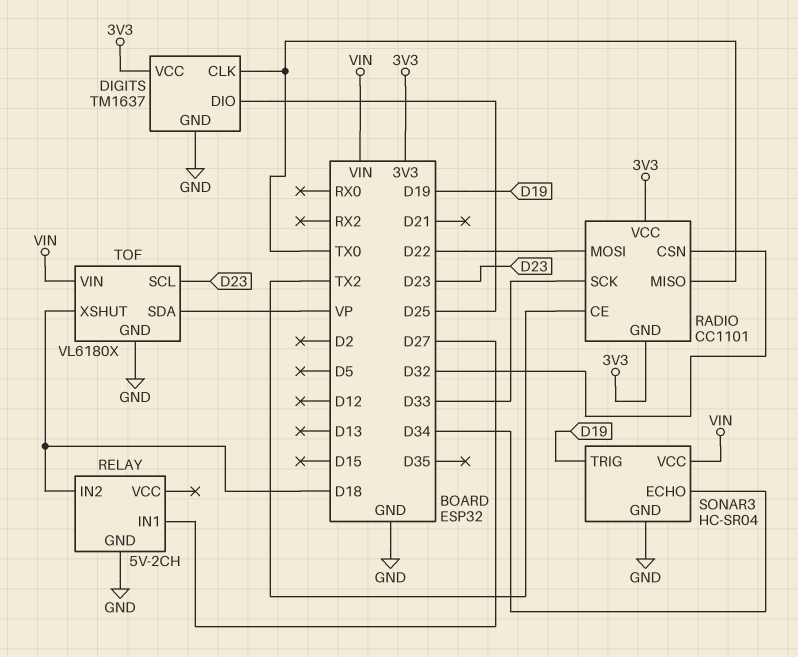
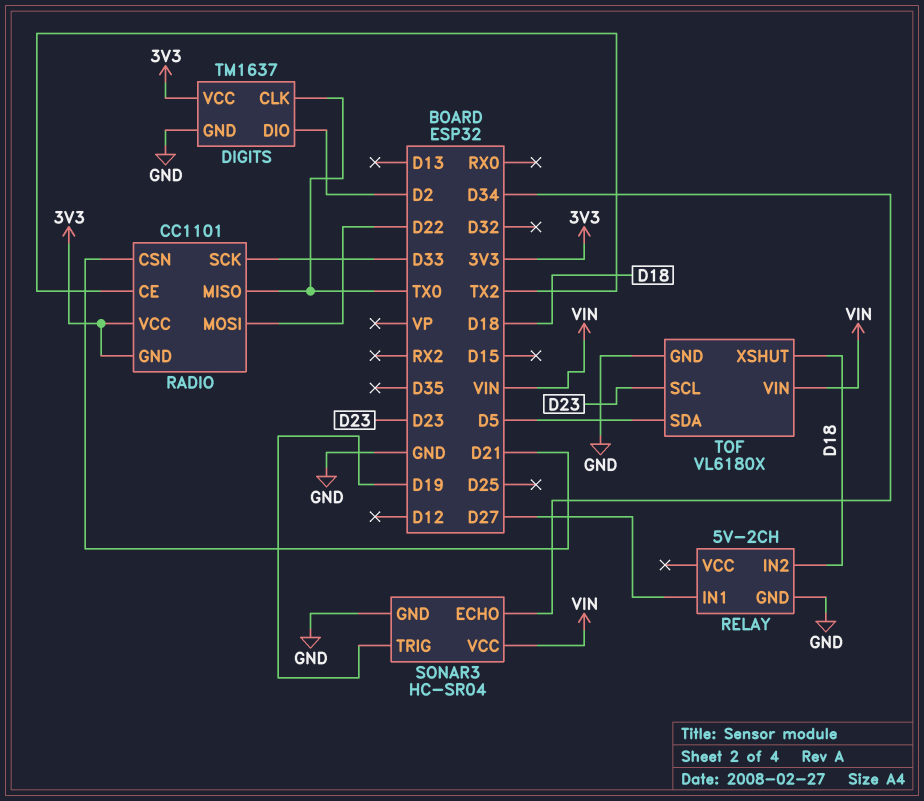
DIGITS pin DIO: D25 -> D2
RADIO pin CSN: D32 -> D21
TOF pin SDA: VP -> D5

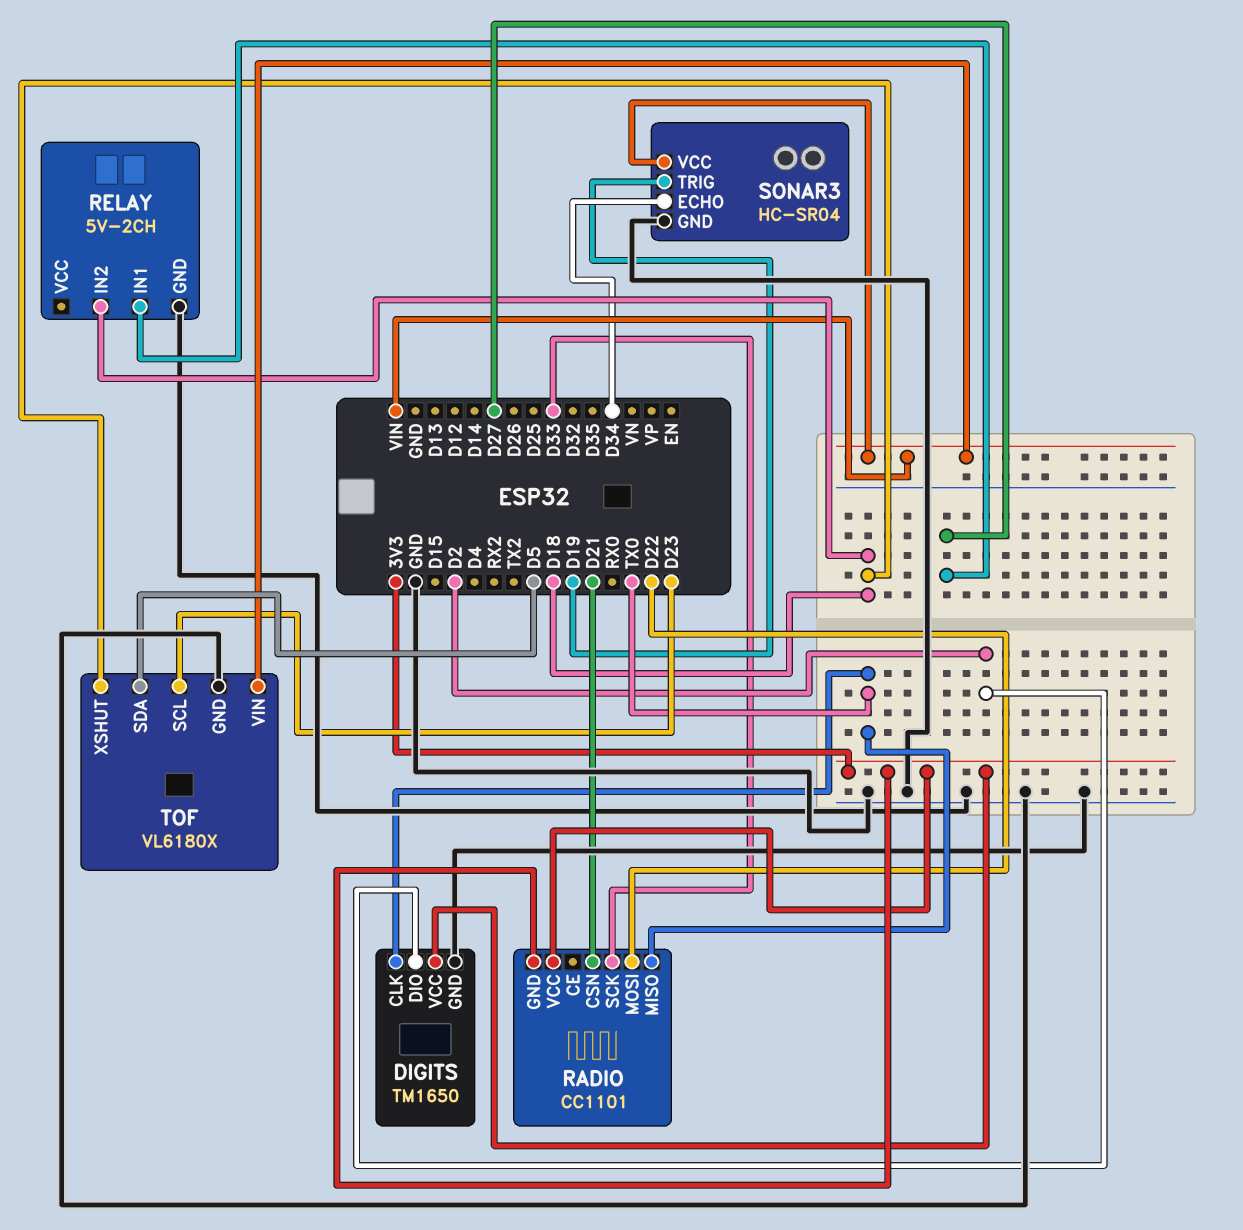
DIGITS: TM1637 -> TM1650
RADIO pin CE: TX2 -> none

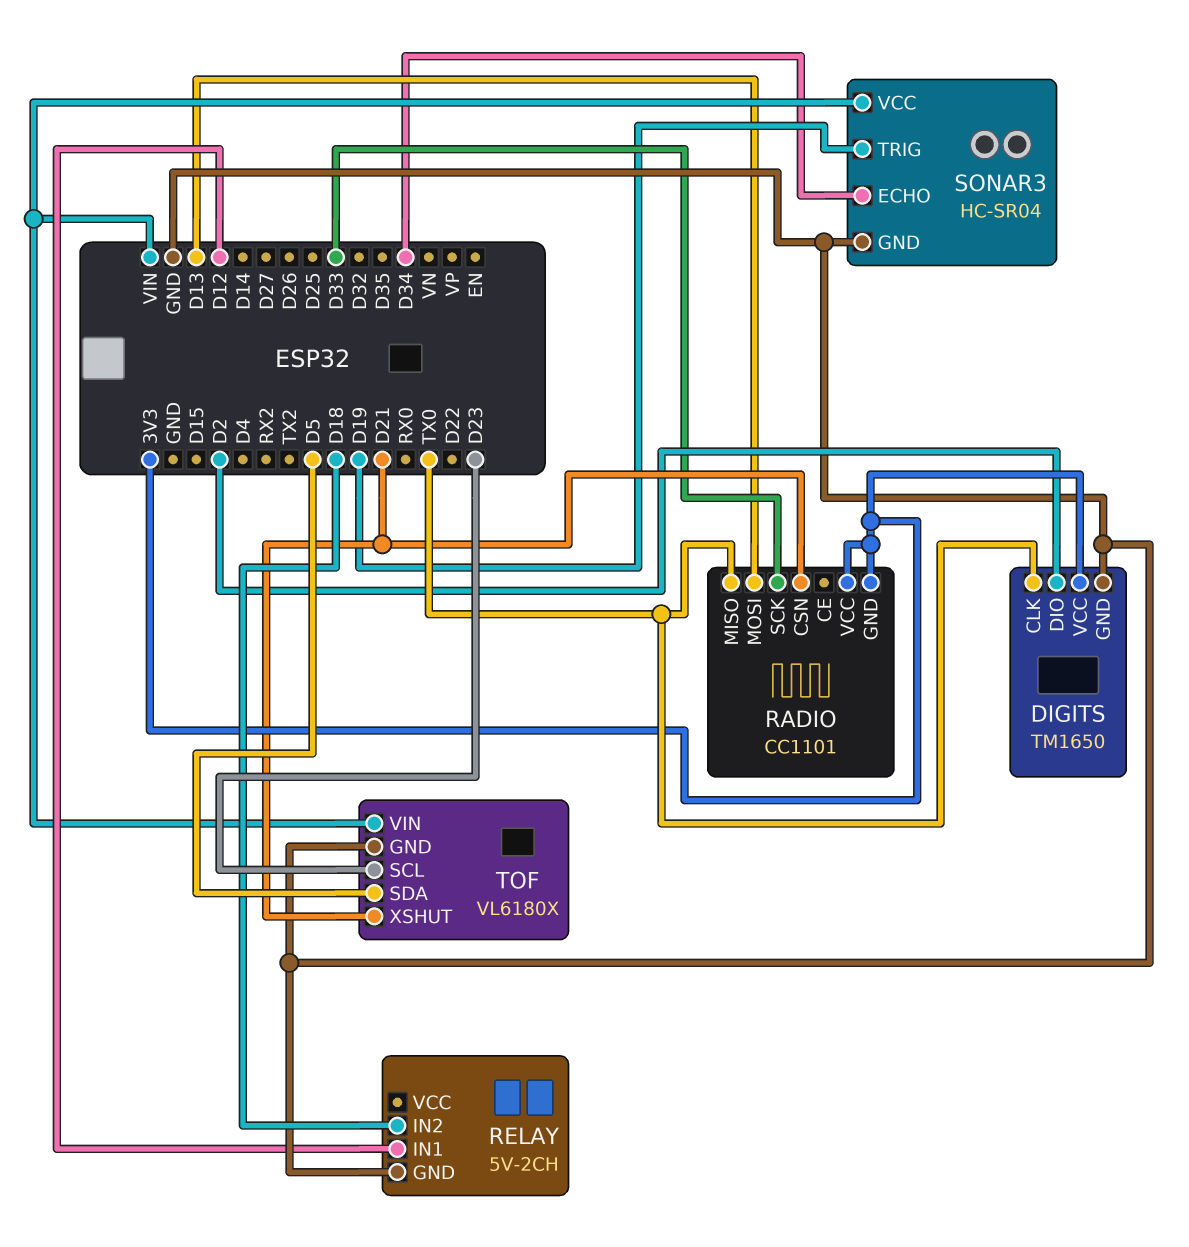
RADIO pin MOSI: D22 -> D13
RELAY pin IN1: D27 -> D12
TOF pin XSHUT: D18 -> D21

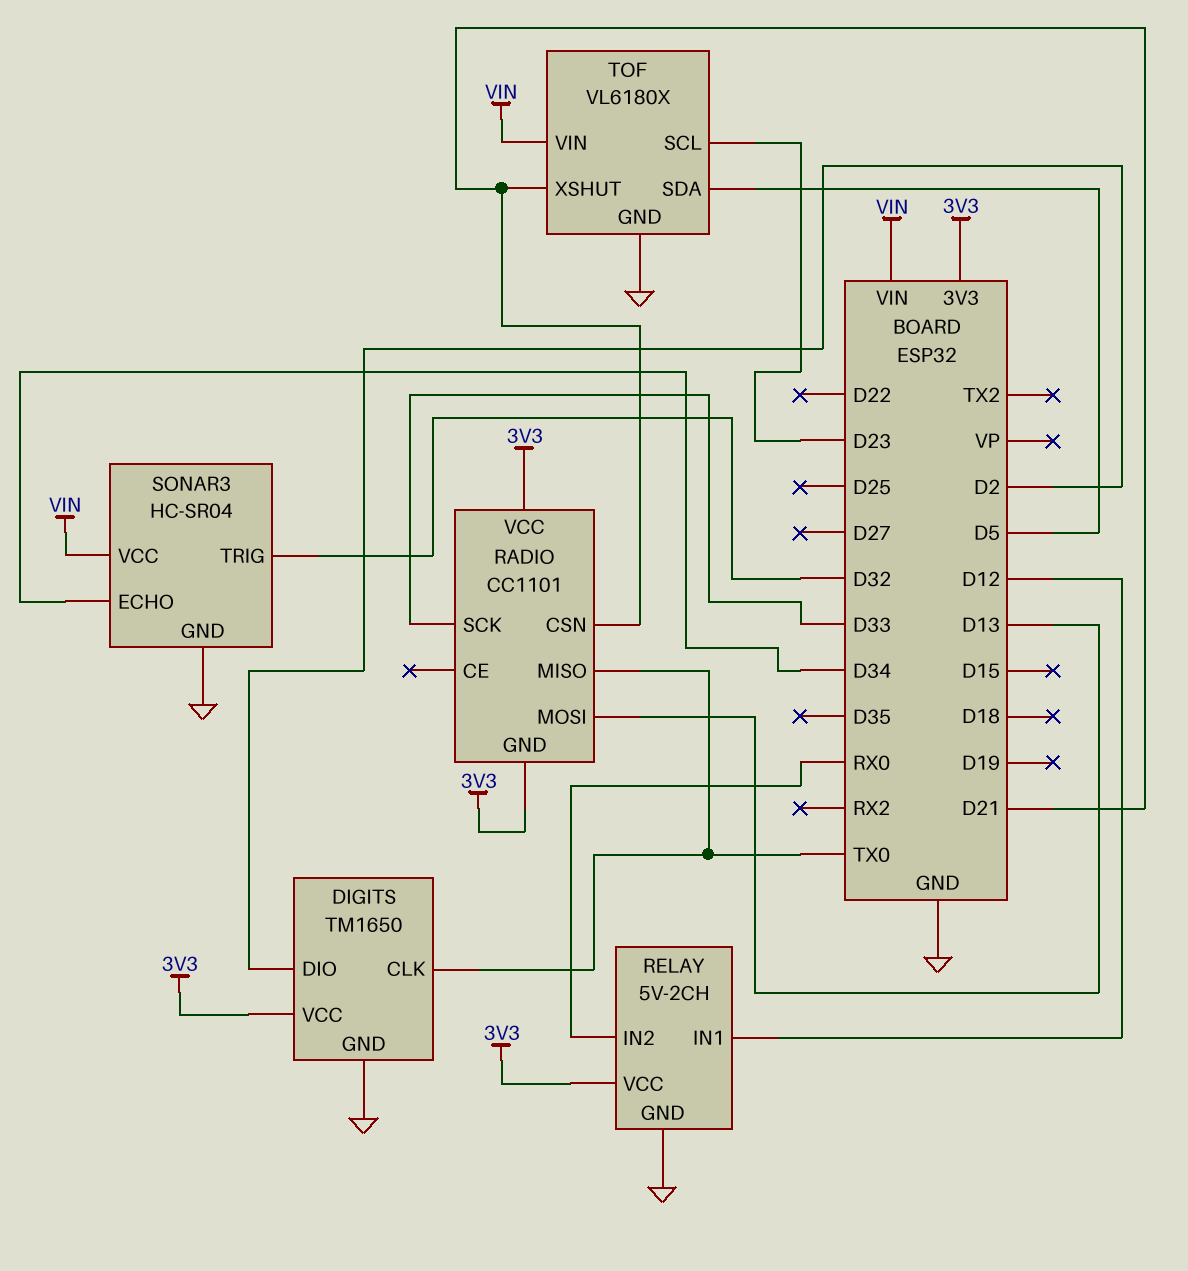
RELAY pin IN2: D18 -> RX0
RELAY pin VCC: none -> 3V3
SONAR3 pin TRIG: D19 -> D32

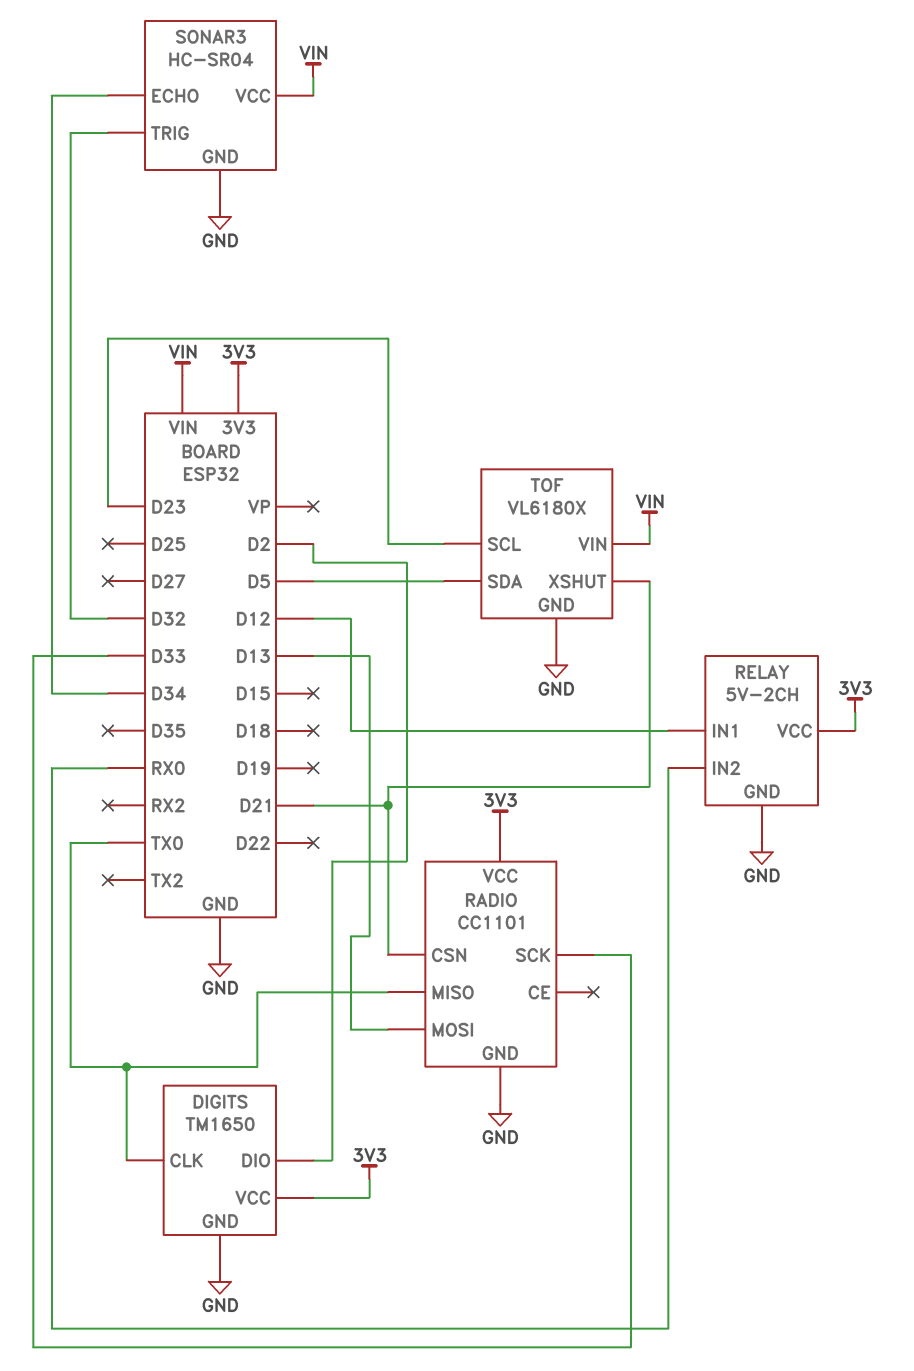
RADIO pin GND: 3V3 -> GND

